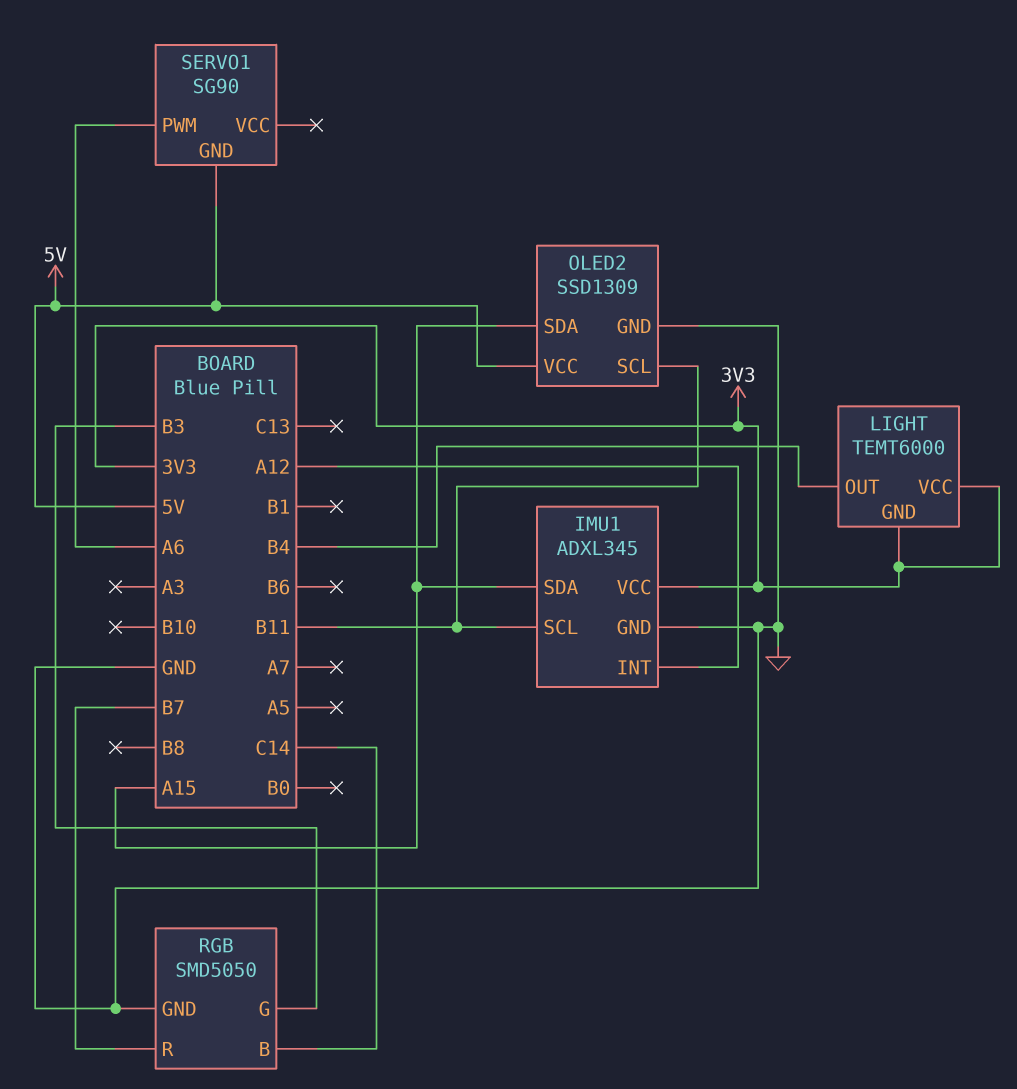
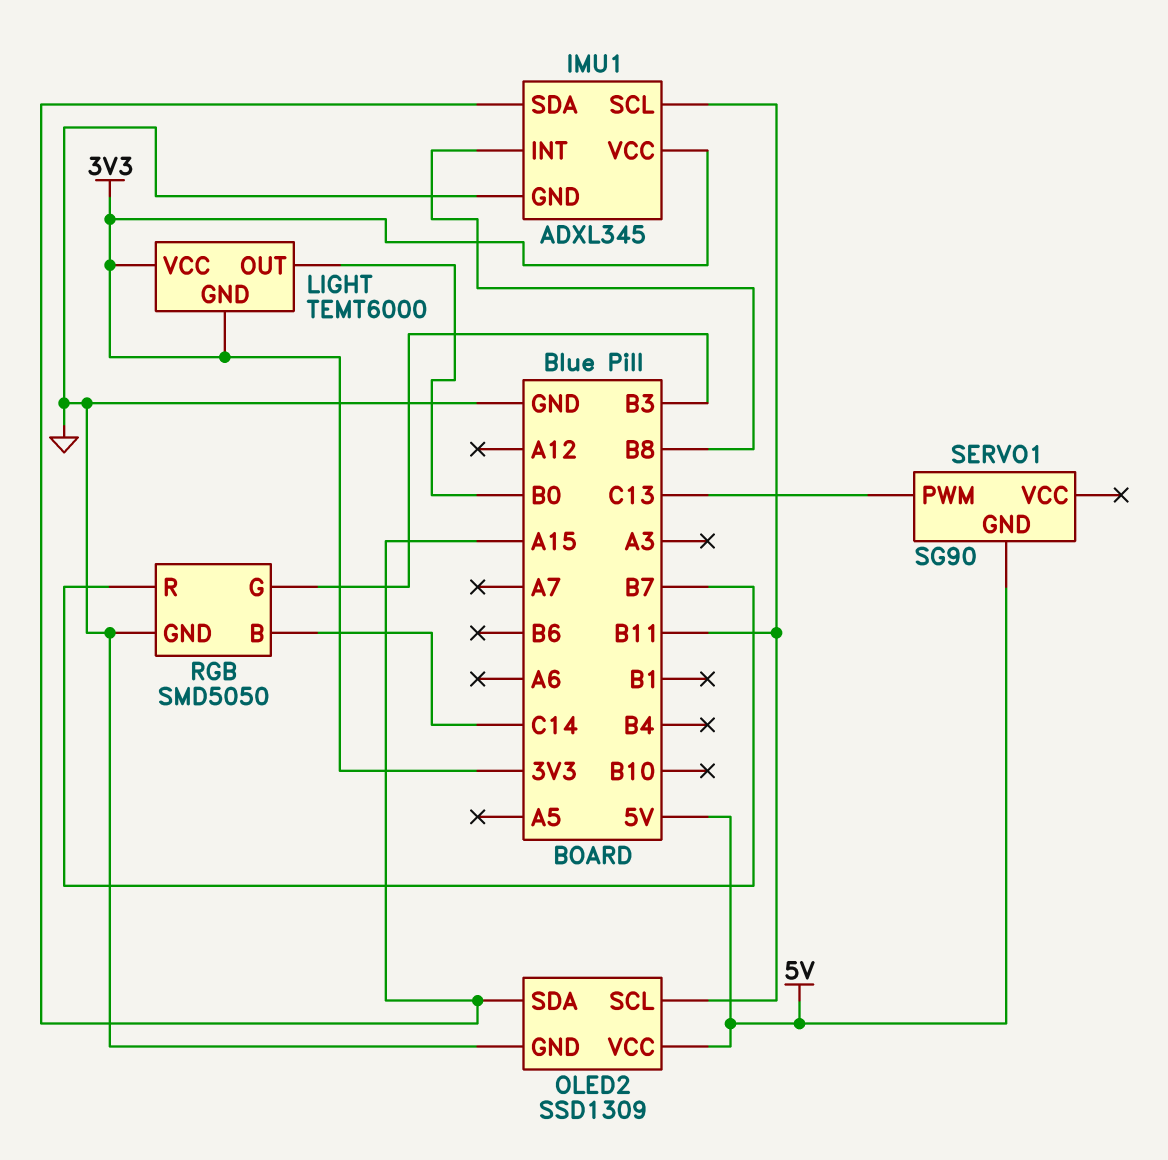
IMU1 pin INT: A12 -> B8
LIGHT pin OUT: B4 -> B0
SERVO1 pin PWM: A6 -> C13

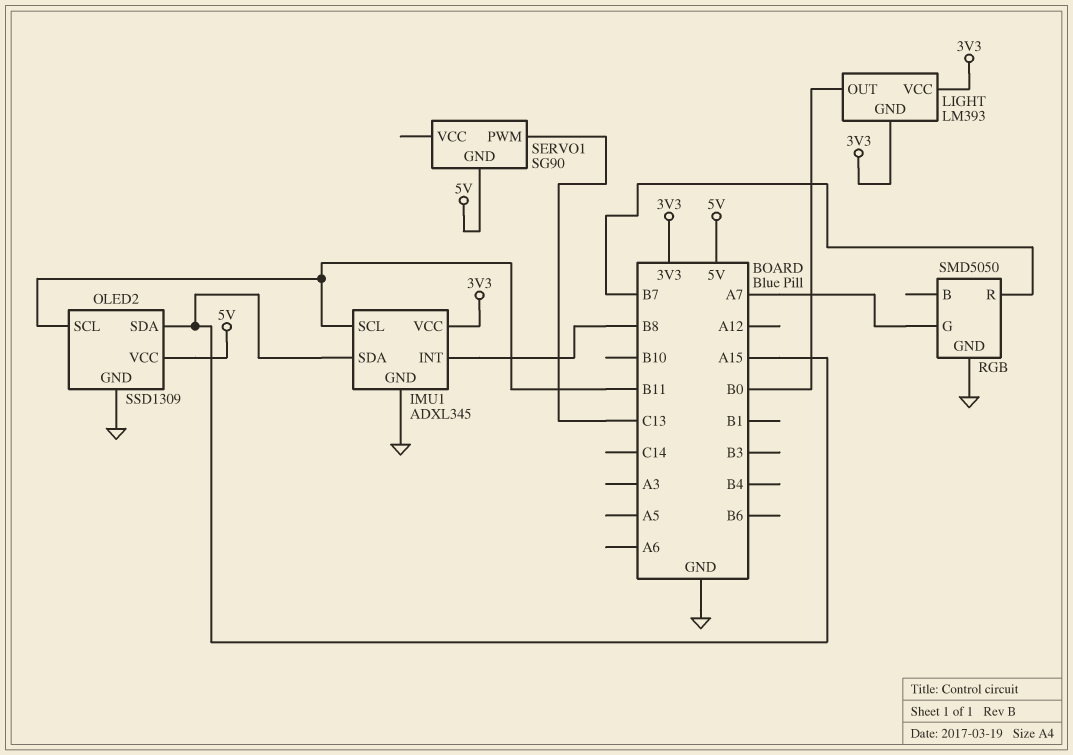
LIGHT: TEMT6000 -> LM393
RGB pin B: C14 -> none
RGB pin G: B3 -> A7

